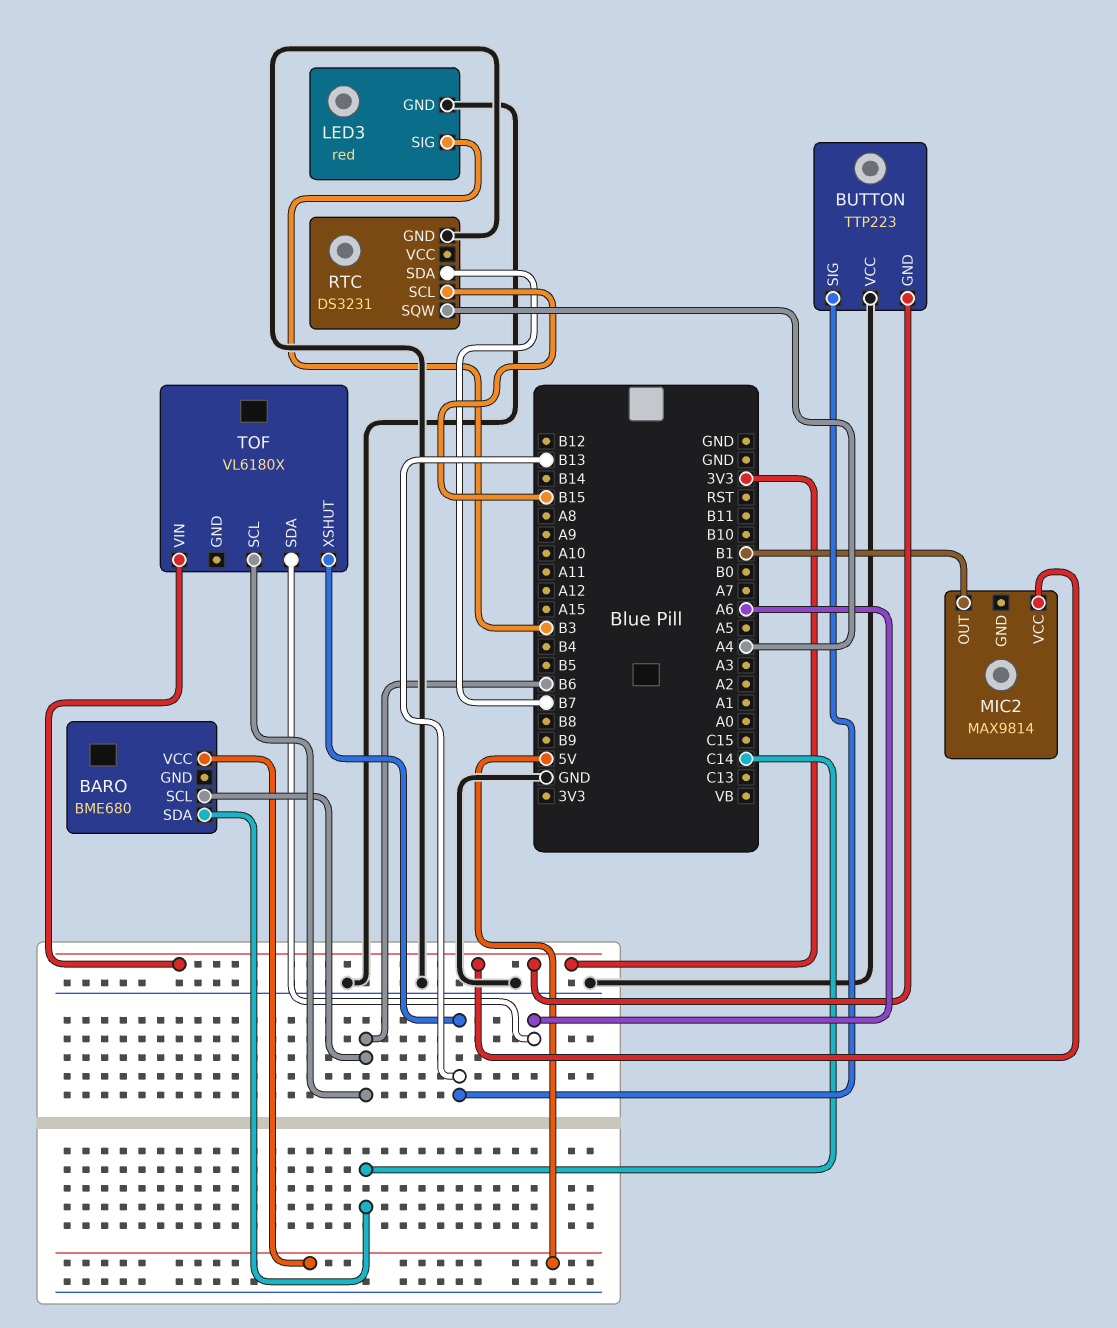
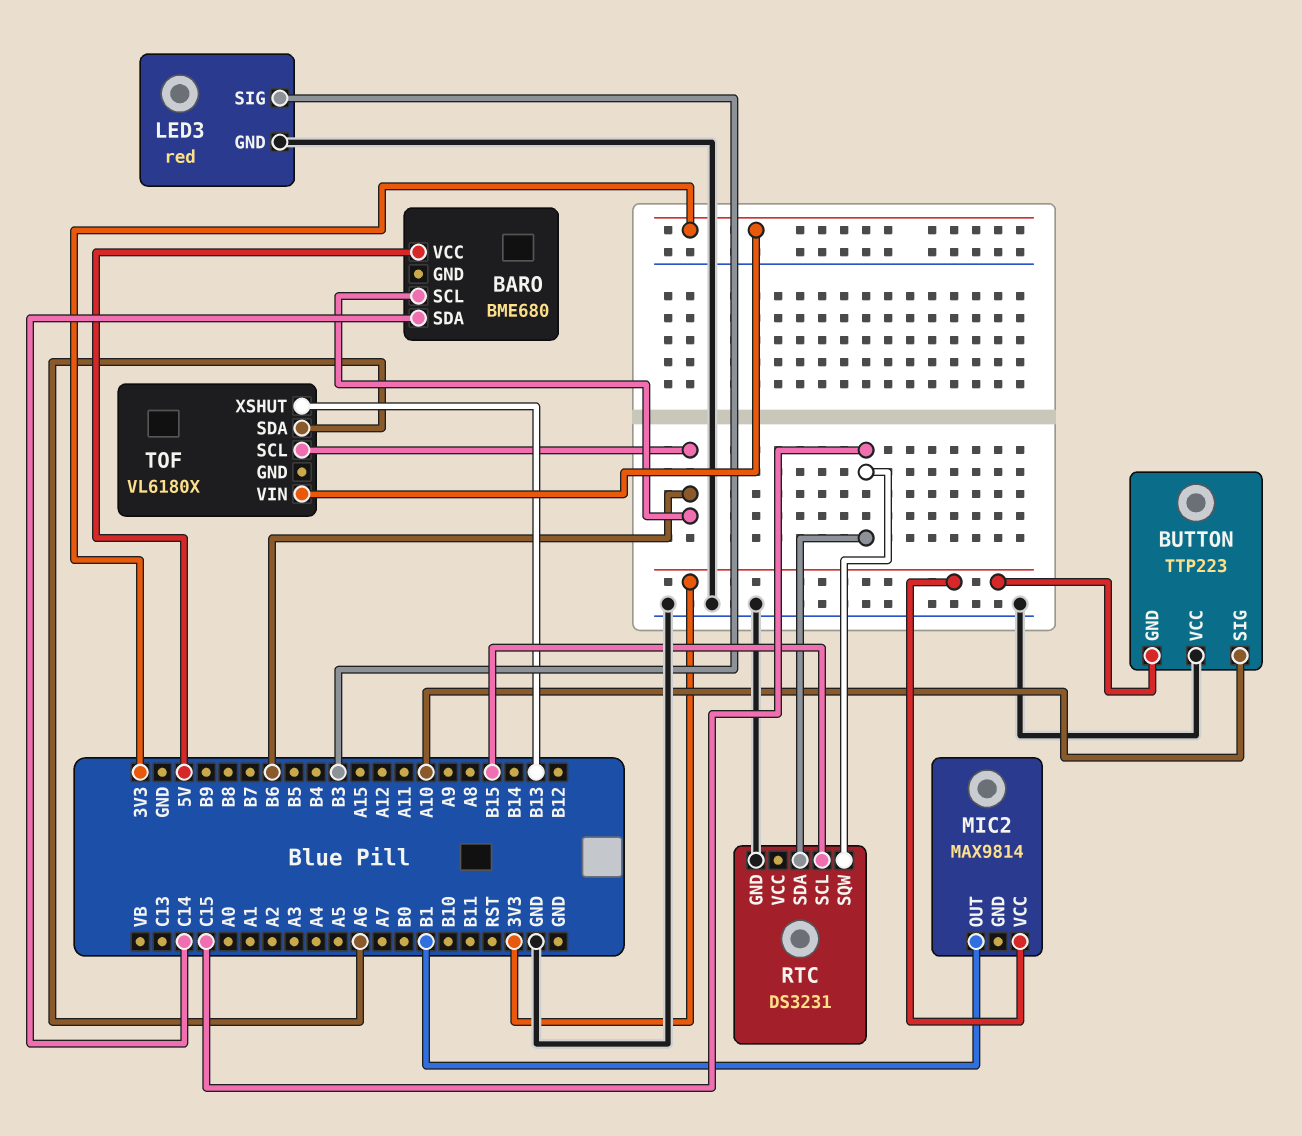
BUTTON pin SIG: B13 -> A10
RTC pin SDA: B7 -> C15
RTC pin SQW: A4 -> C15

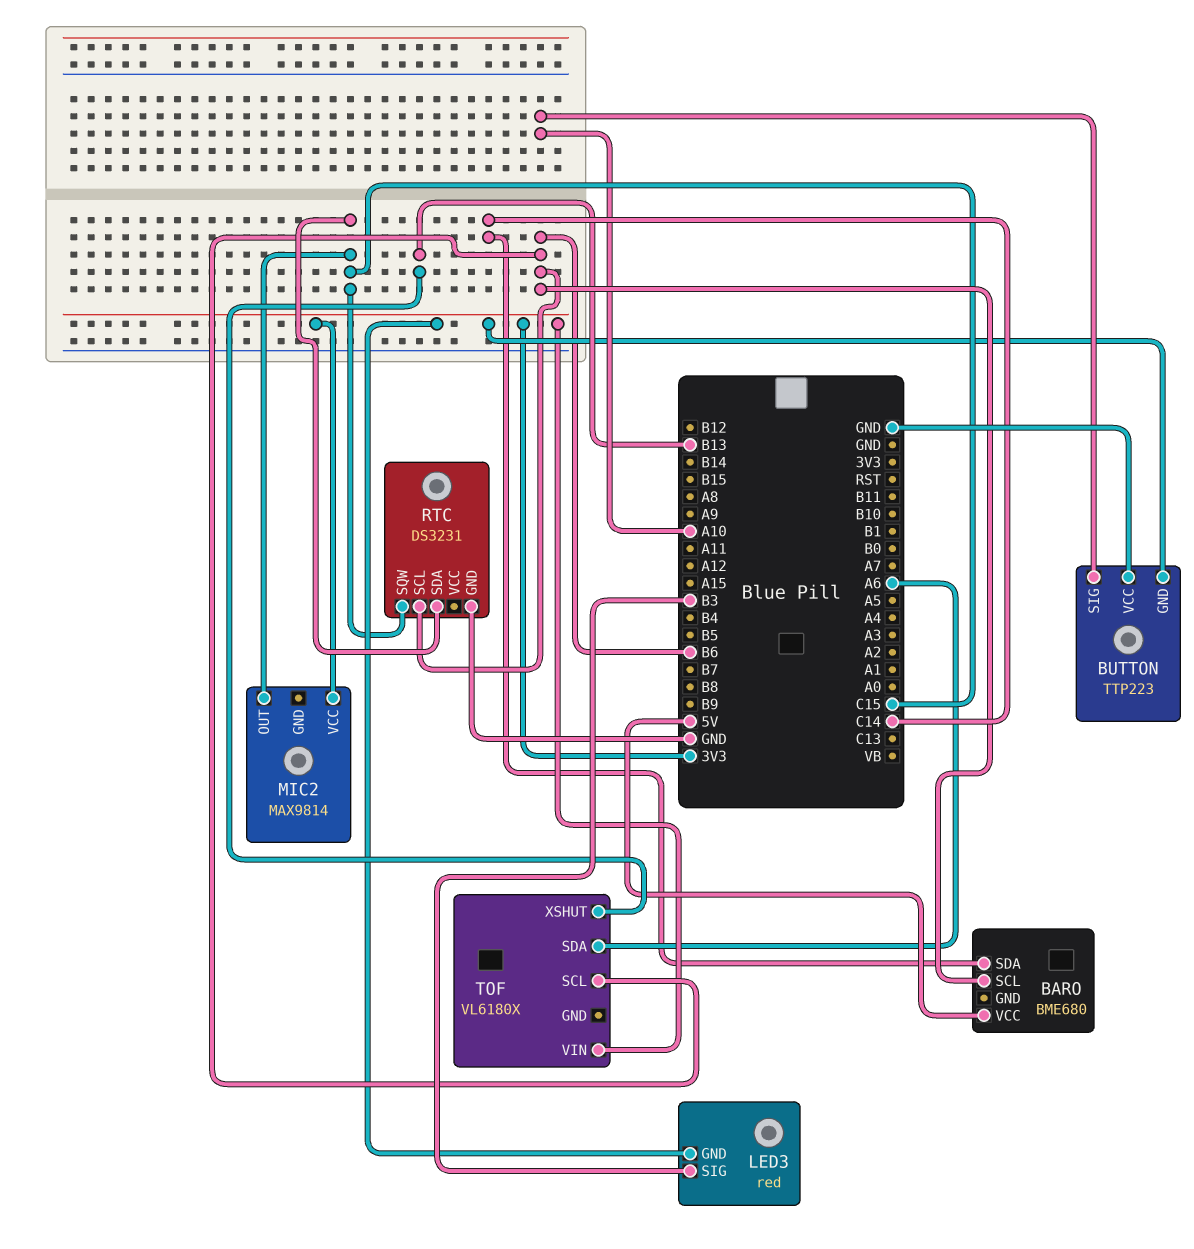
LED3 pin GND: GND -> 3V3
MIC2 pin OUT: B1 -> C15
RTC pin SCL: B15 -> B6

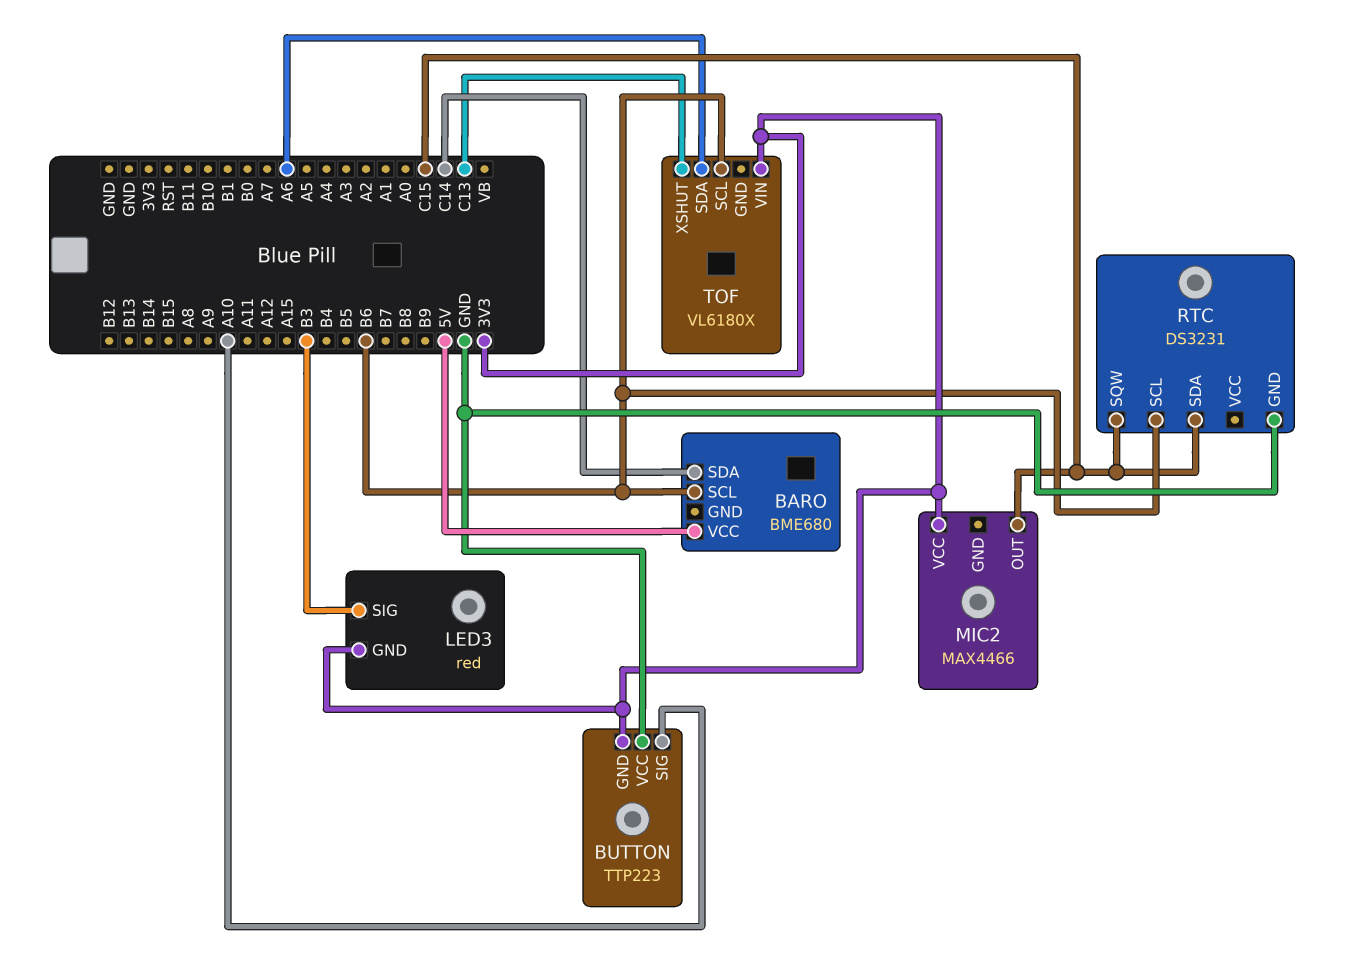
MIC2: MAX9814 -> MAX4466
TOF pin XSHUT: B13 -> C13

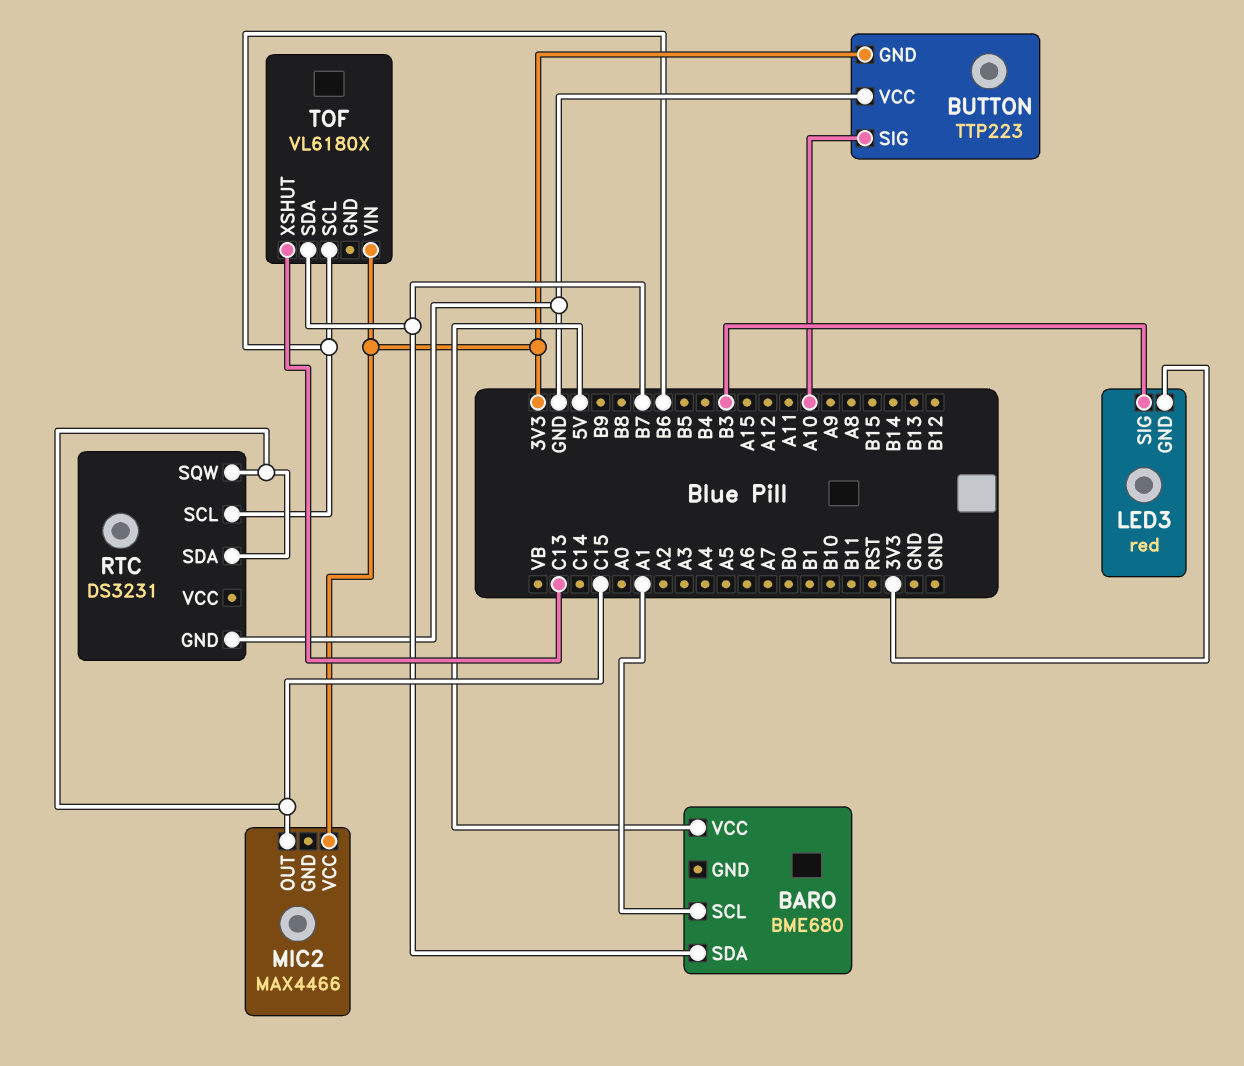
BARO pin SCL: B6 -> A1
BARO pin SDA: C14 -> B7
TOF pin SDA: A6 -> B7

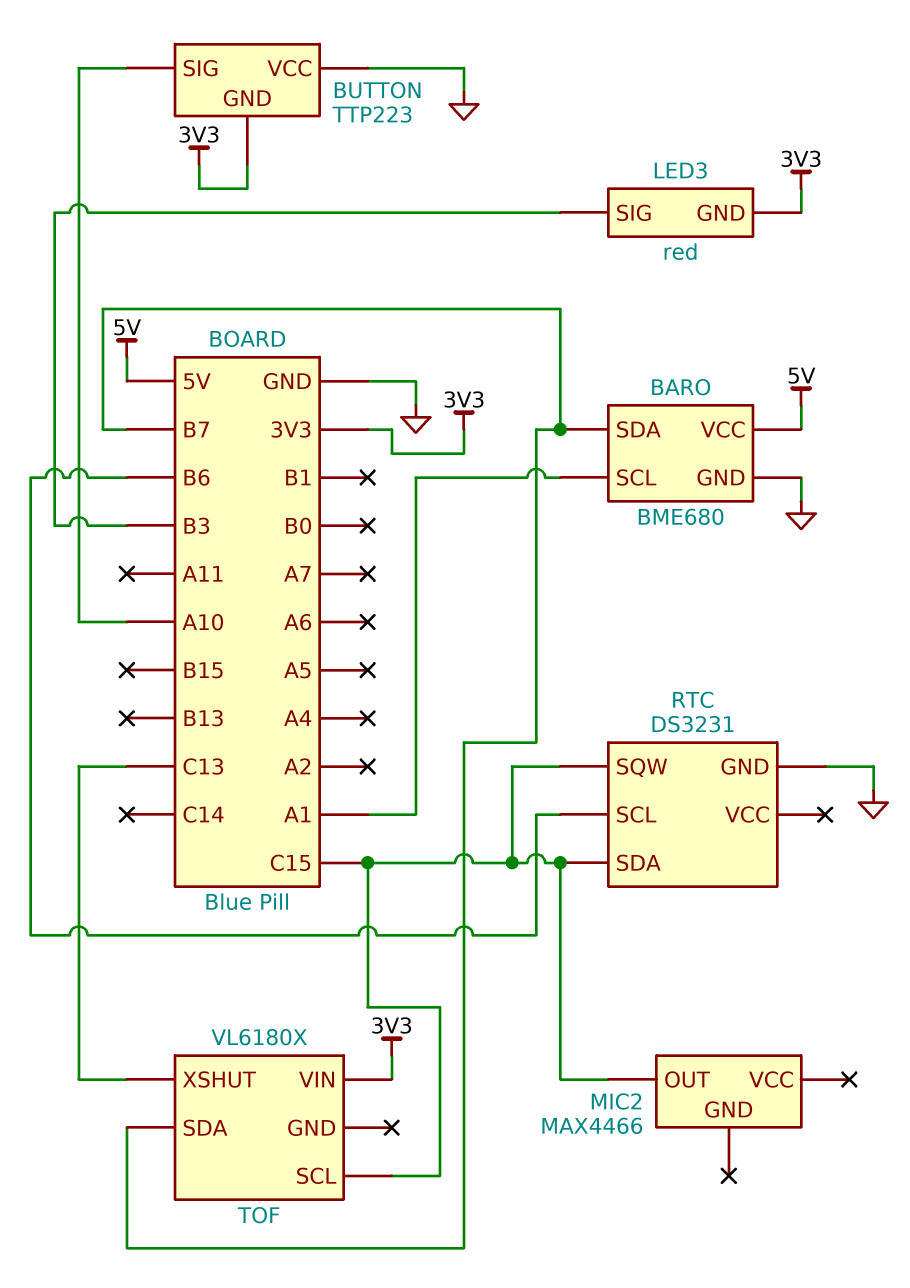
BARO pin GND: none -> GND
MIC2 pin VCC: 3V3 -> none
TOF pin SCL: B6 -> C15

